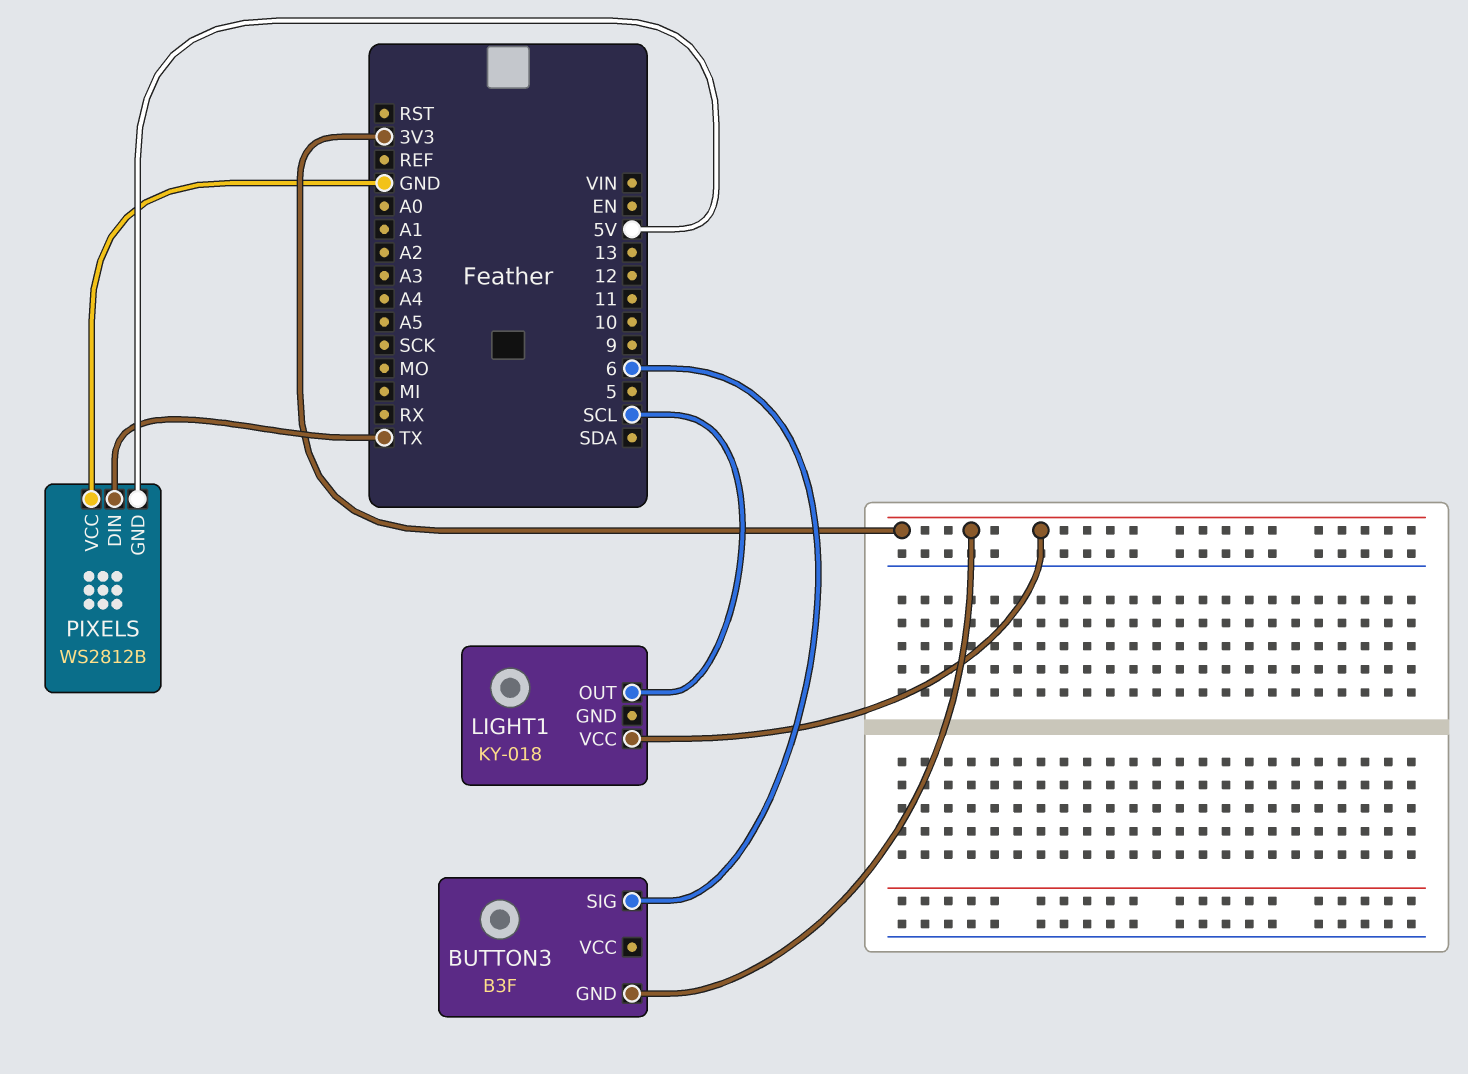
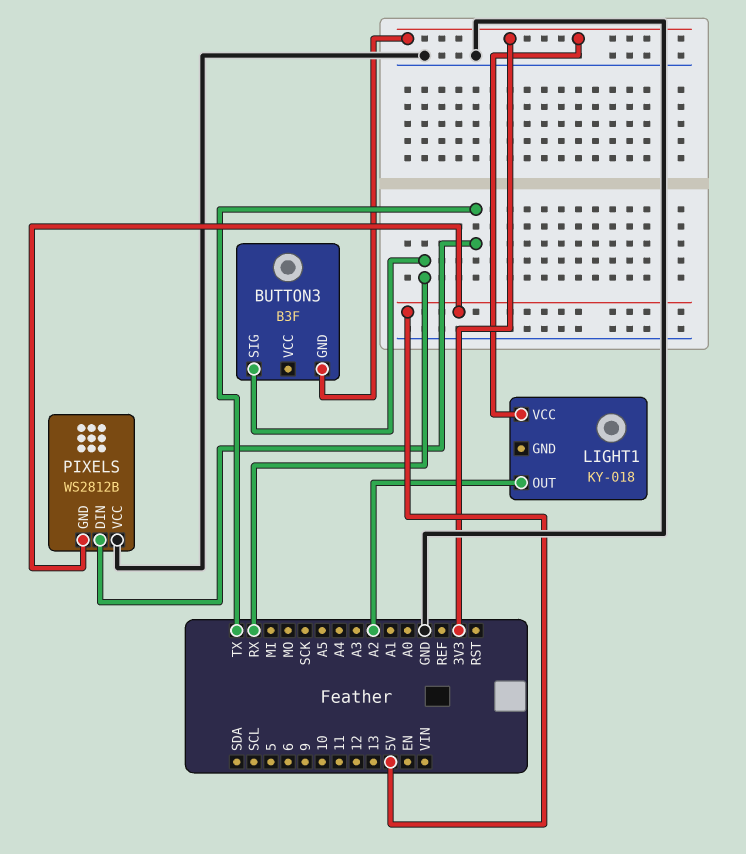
BUTTON3 pin SIG: 6 -> RX
LIGHT1 pin OUT: SCL -> A2

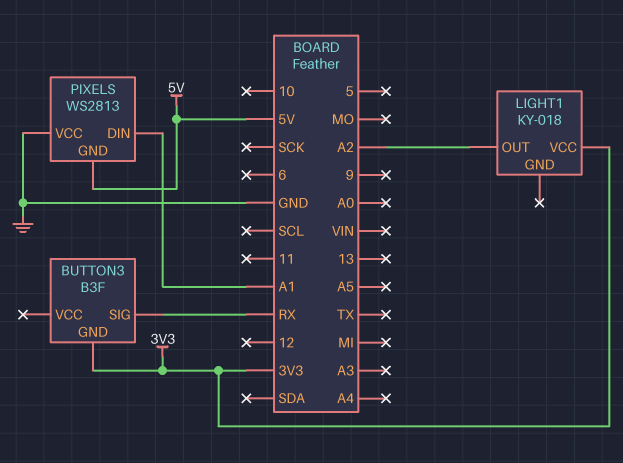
PIXELS: WS2812B -> WS2813
PIXELS pin DIN: TX -> A1

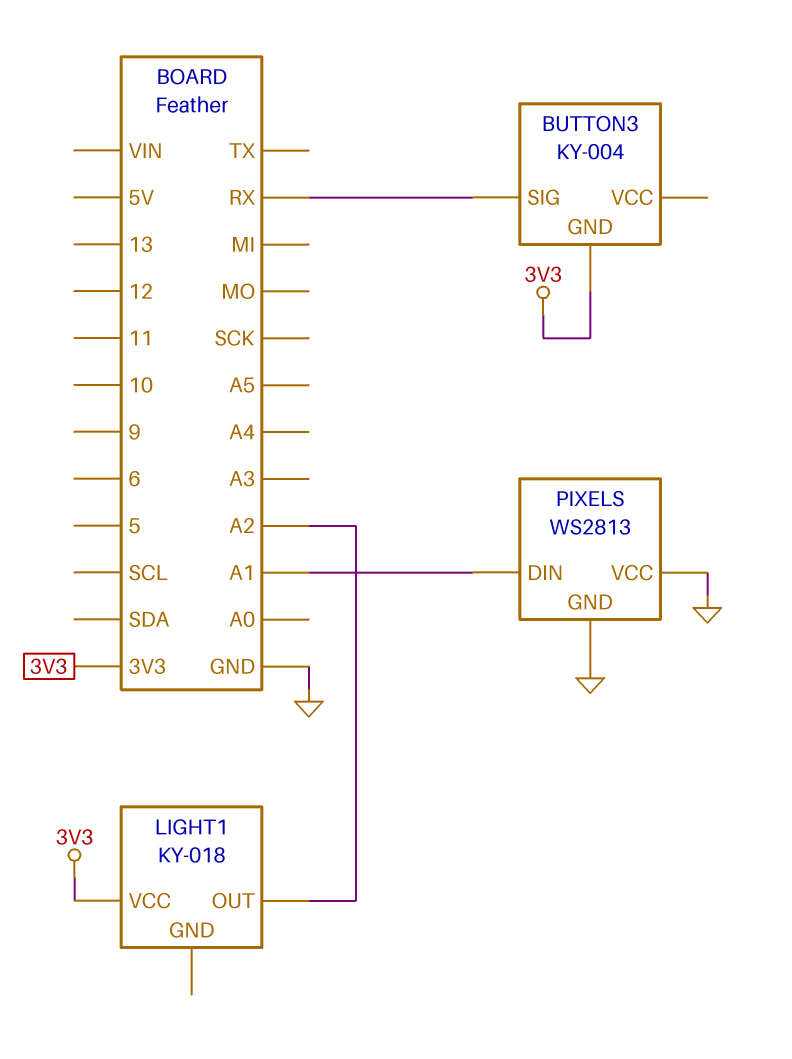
BUTTON3: B3F -> KY-004
PIXELS pin GND: 5V -> GND

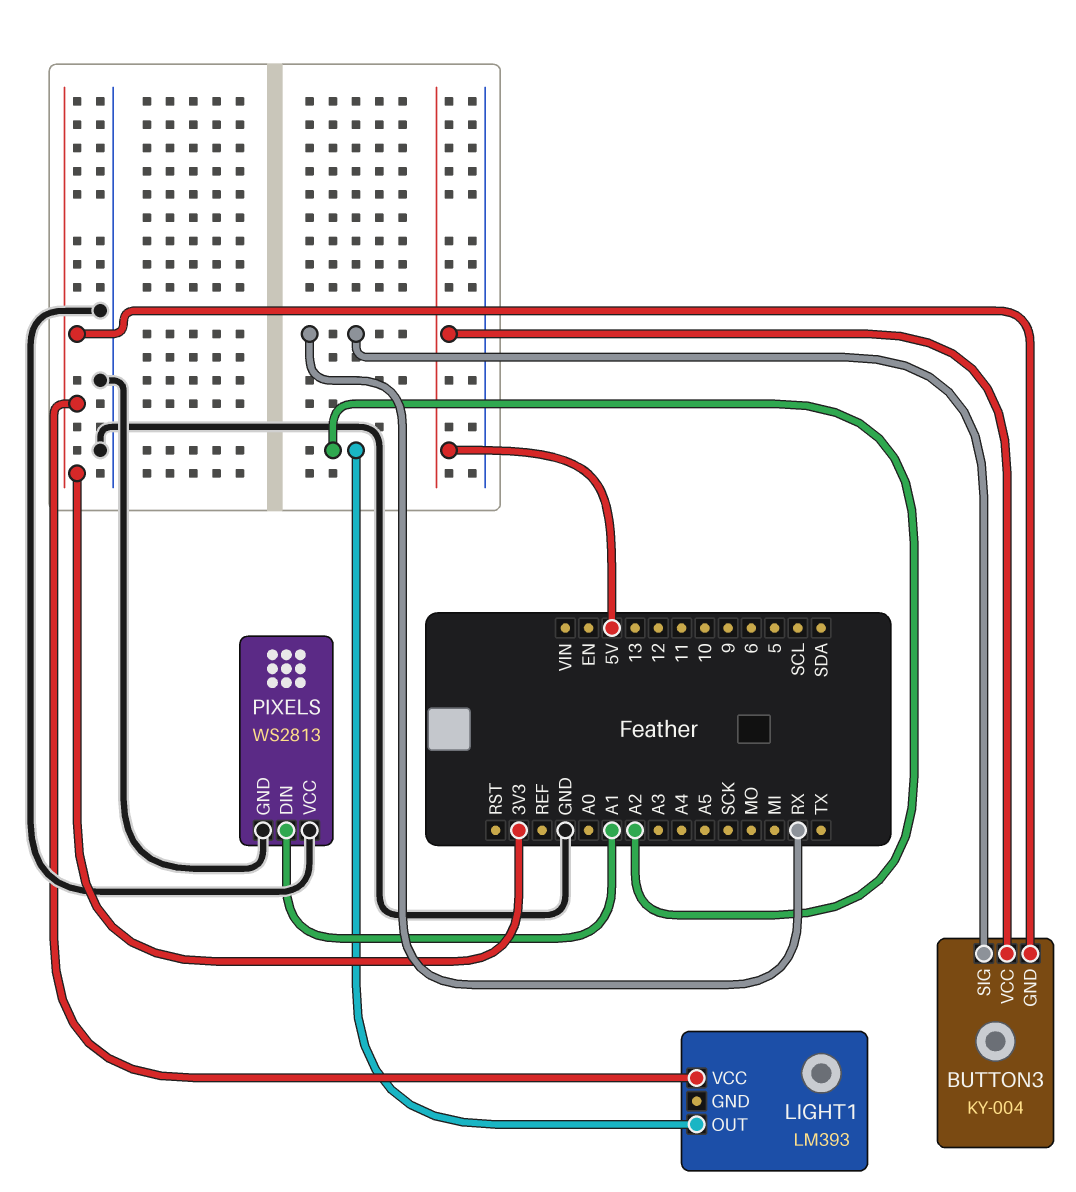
BUTTON3 pin VCC: none -> 5V
LIGHT1: KY-018 -> LM393

